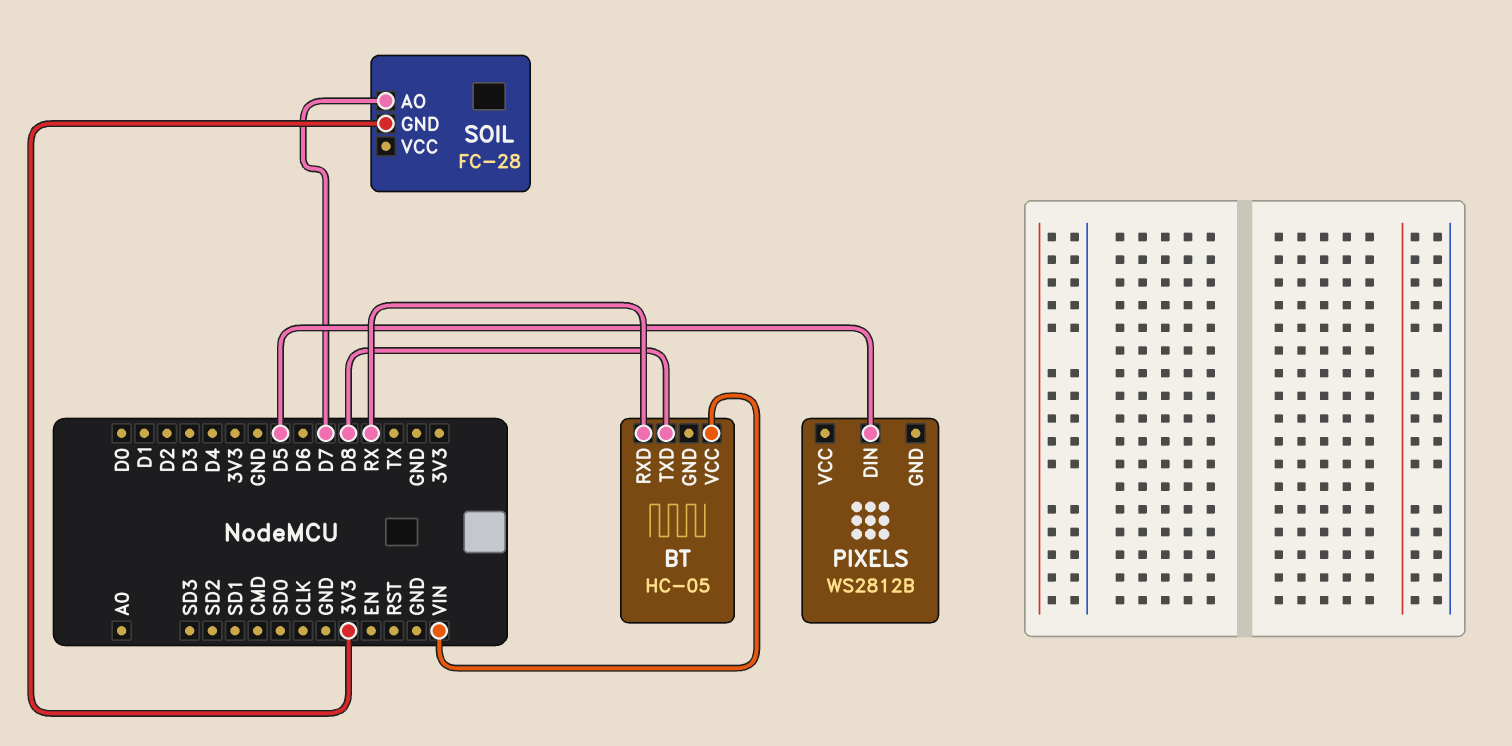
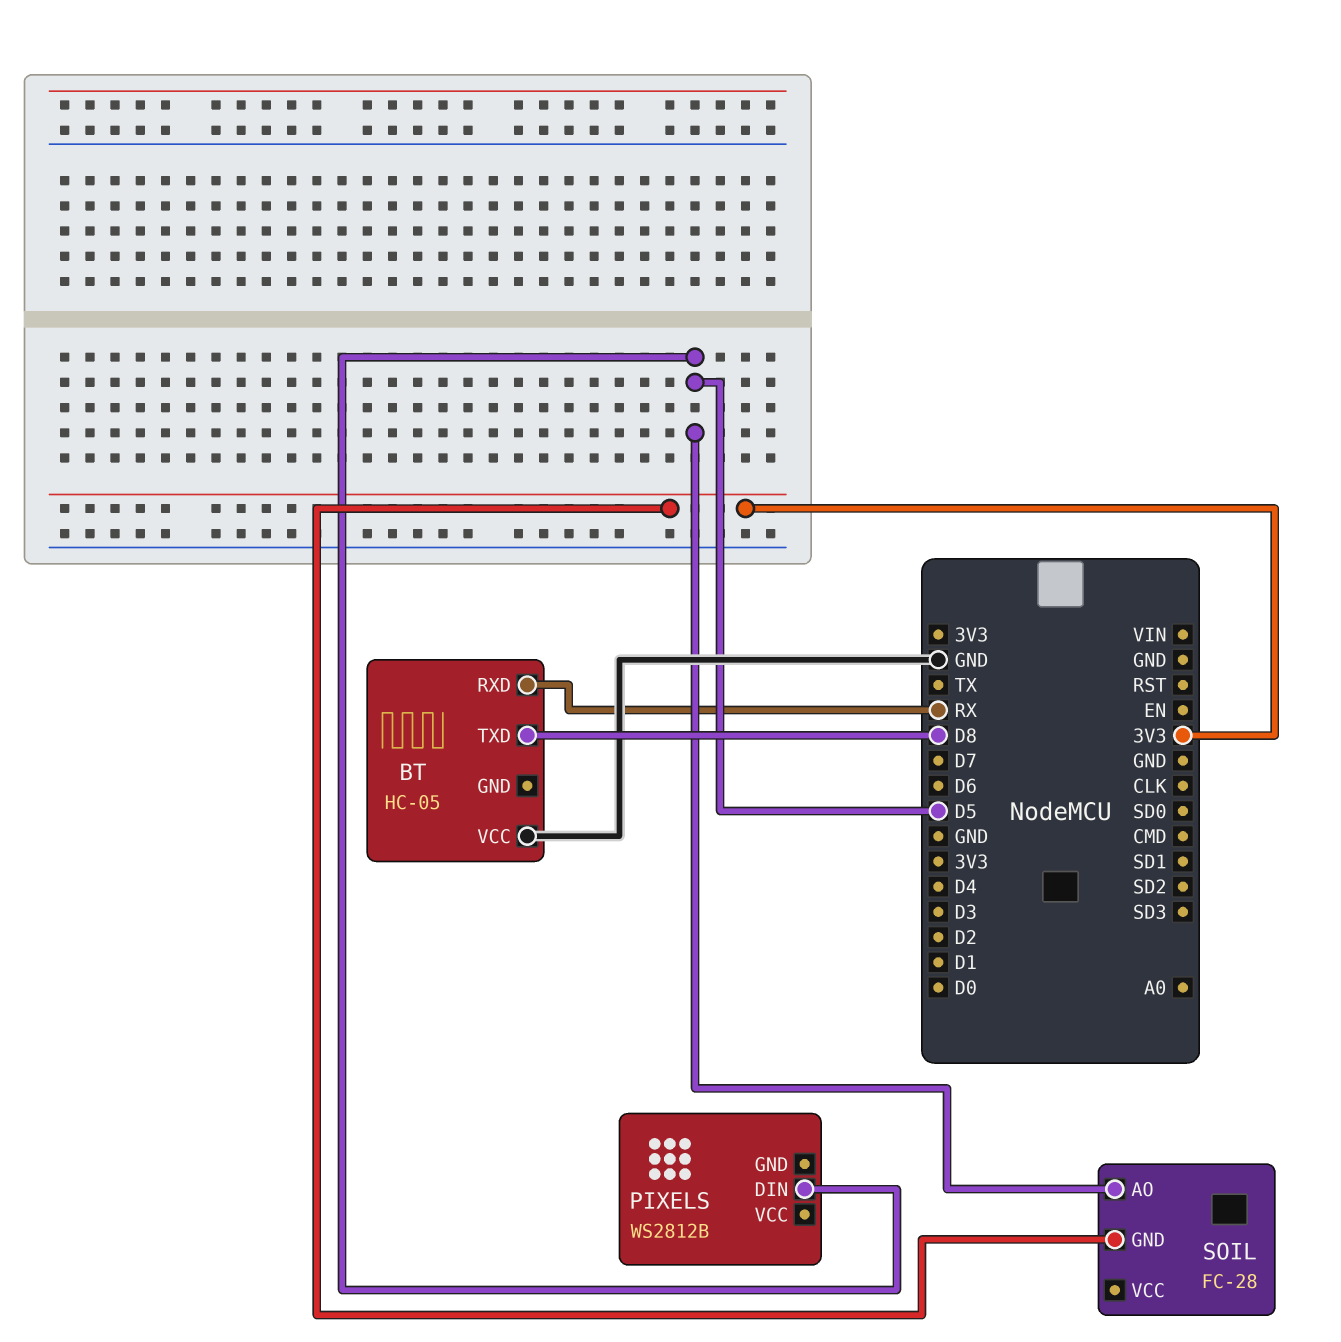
BT pin VCC: VIN -> GND
SOIL pin AO: D7 -> D5

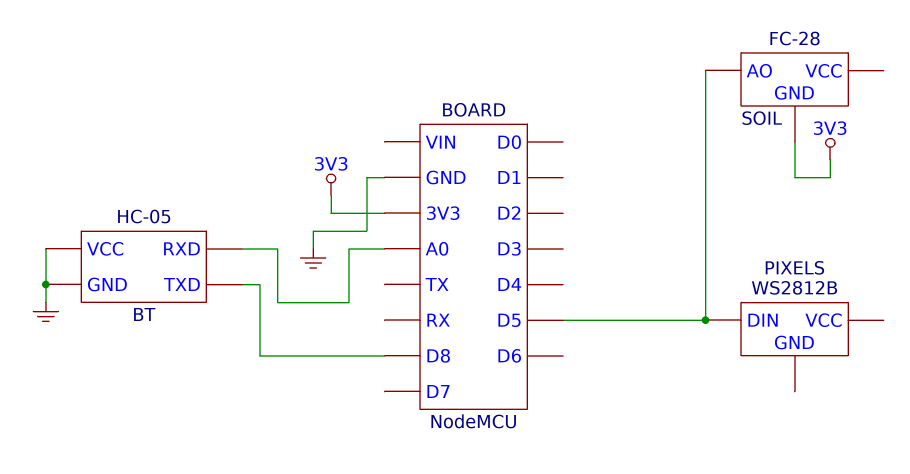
BT pin GND: none -> GND
BT pin RXD: RX -> A0

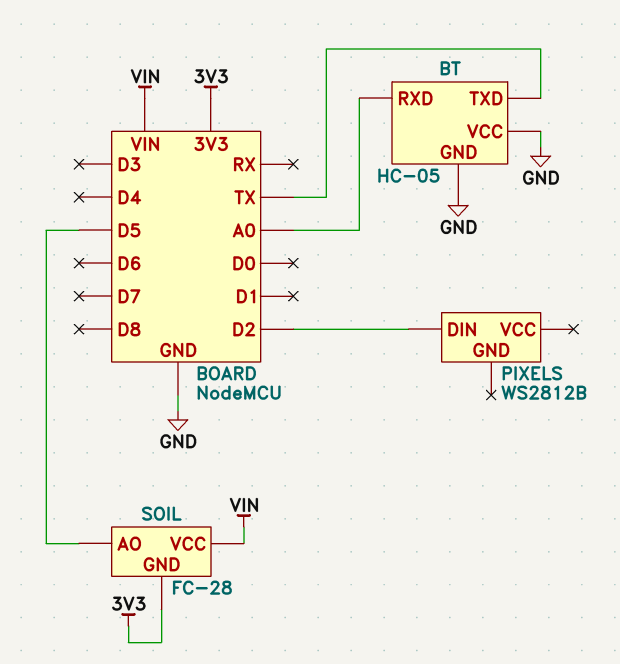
BT pin TXD: D8 -> TX
PIXELS pin DIN: D5 -> D2
SOIL pin VCC: none -> VIN

